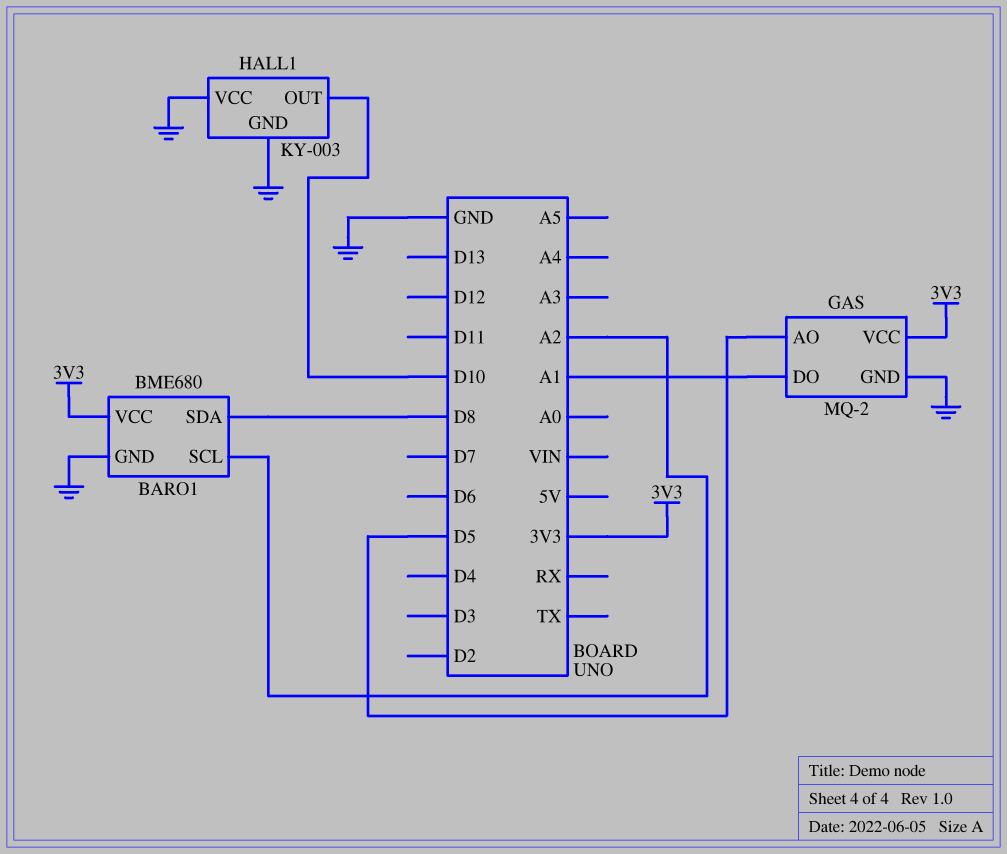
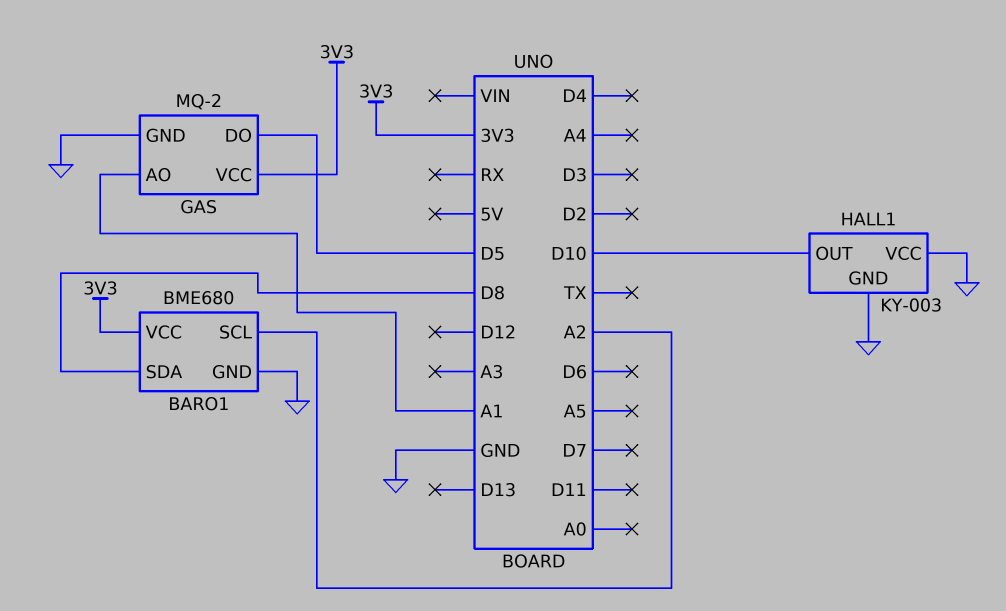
GAS pin AO: D5 -> A1
GAS pin DO: A1 -> D5

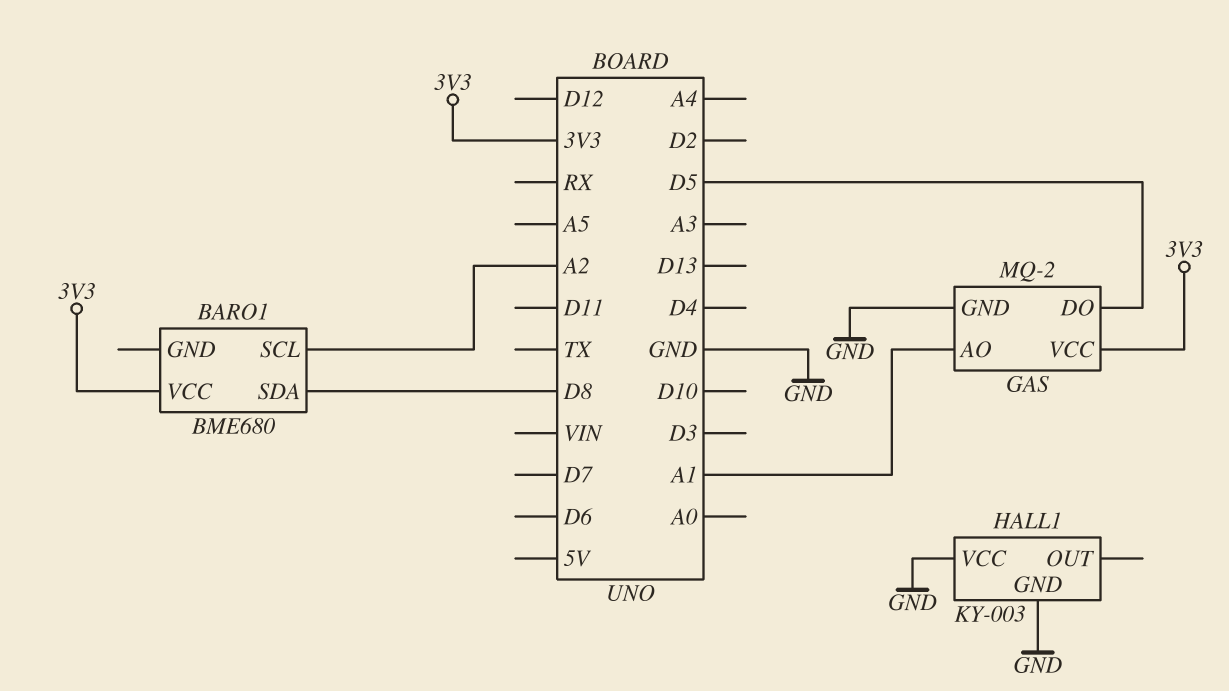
BARO1 pin GND: GND -> none
HALL1 pin OUT: D10 -> none

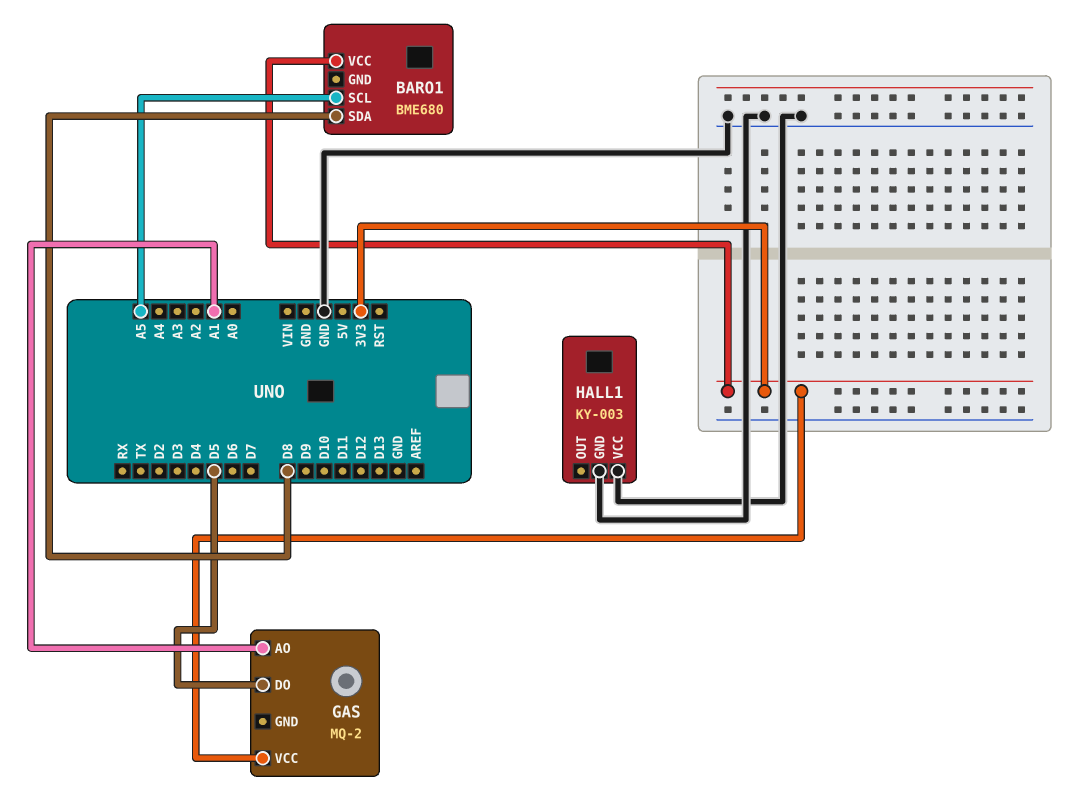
BARO1 pin SCL: A2 -> A5
GAS pin GND: GND -> none

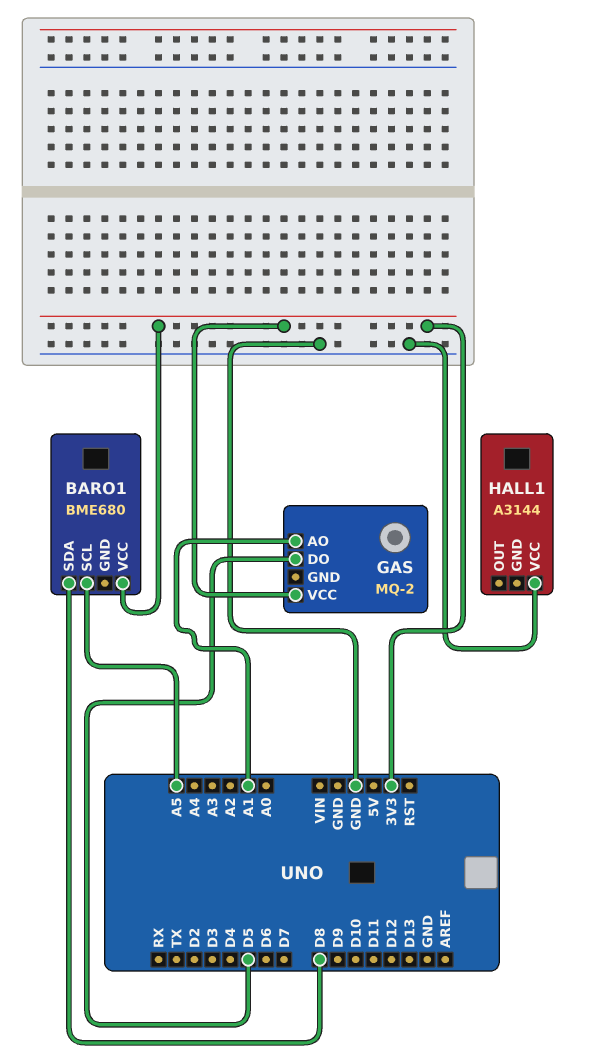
HALL1: KY-003 -> A3144
HALL1 pin GND: GND -> none

